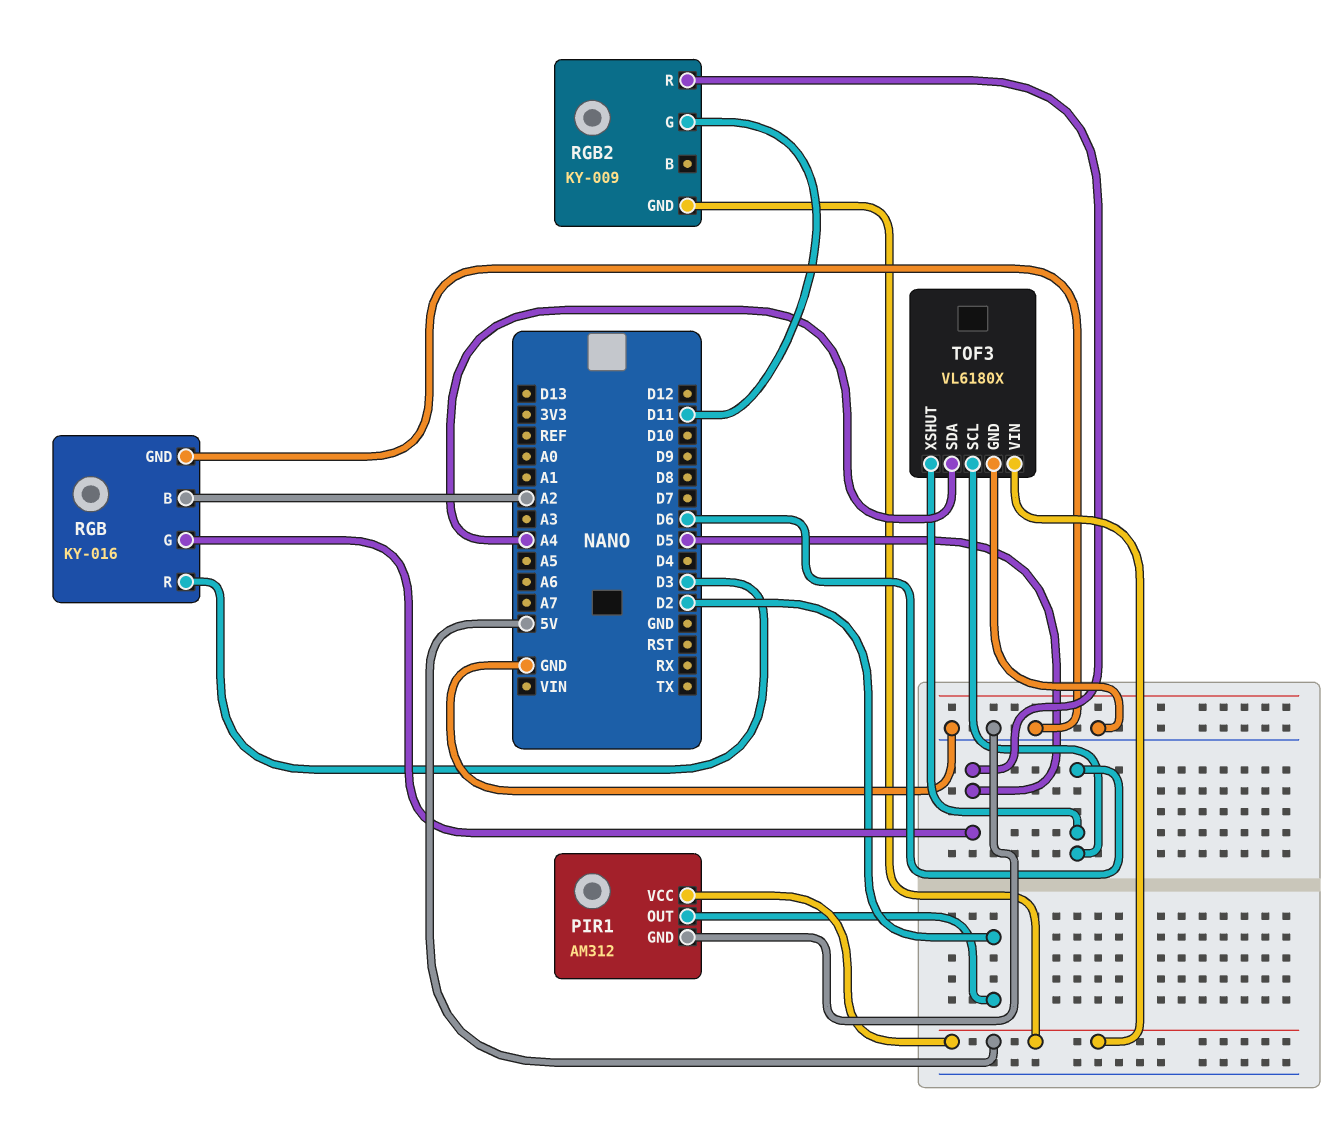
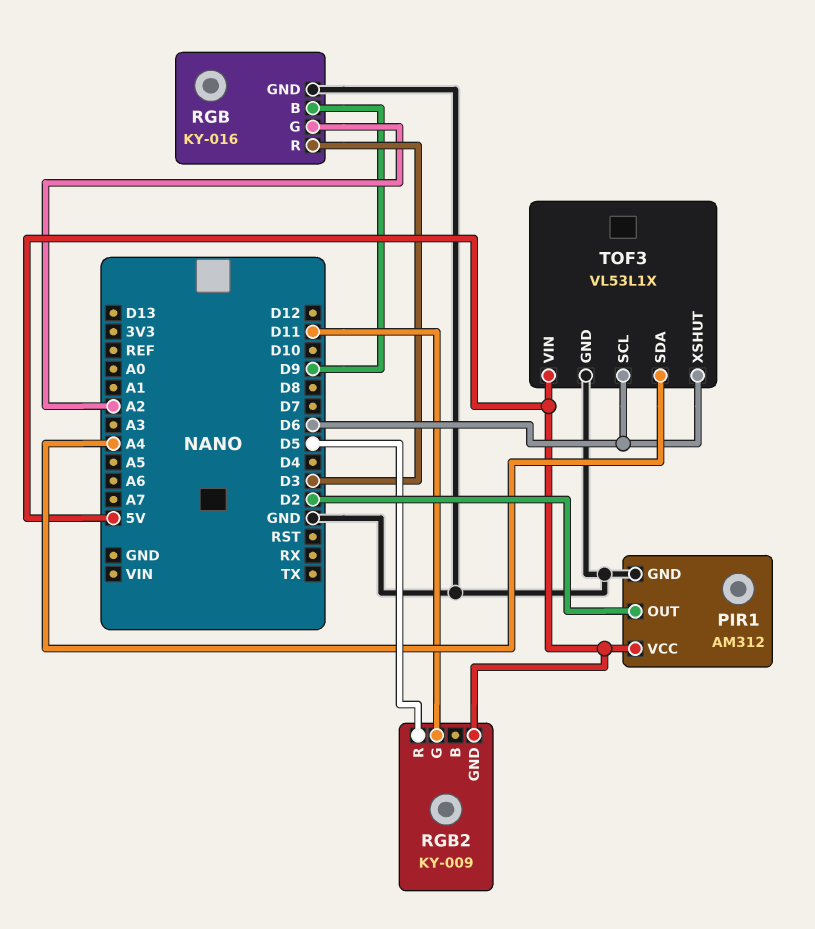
RGB pin B: A2 -> D9
RGB pin G: D5 -> A2
TOF3: VL6180X -> VL53L1X

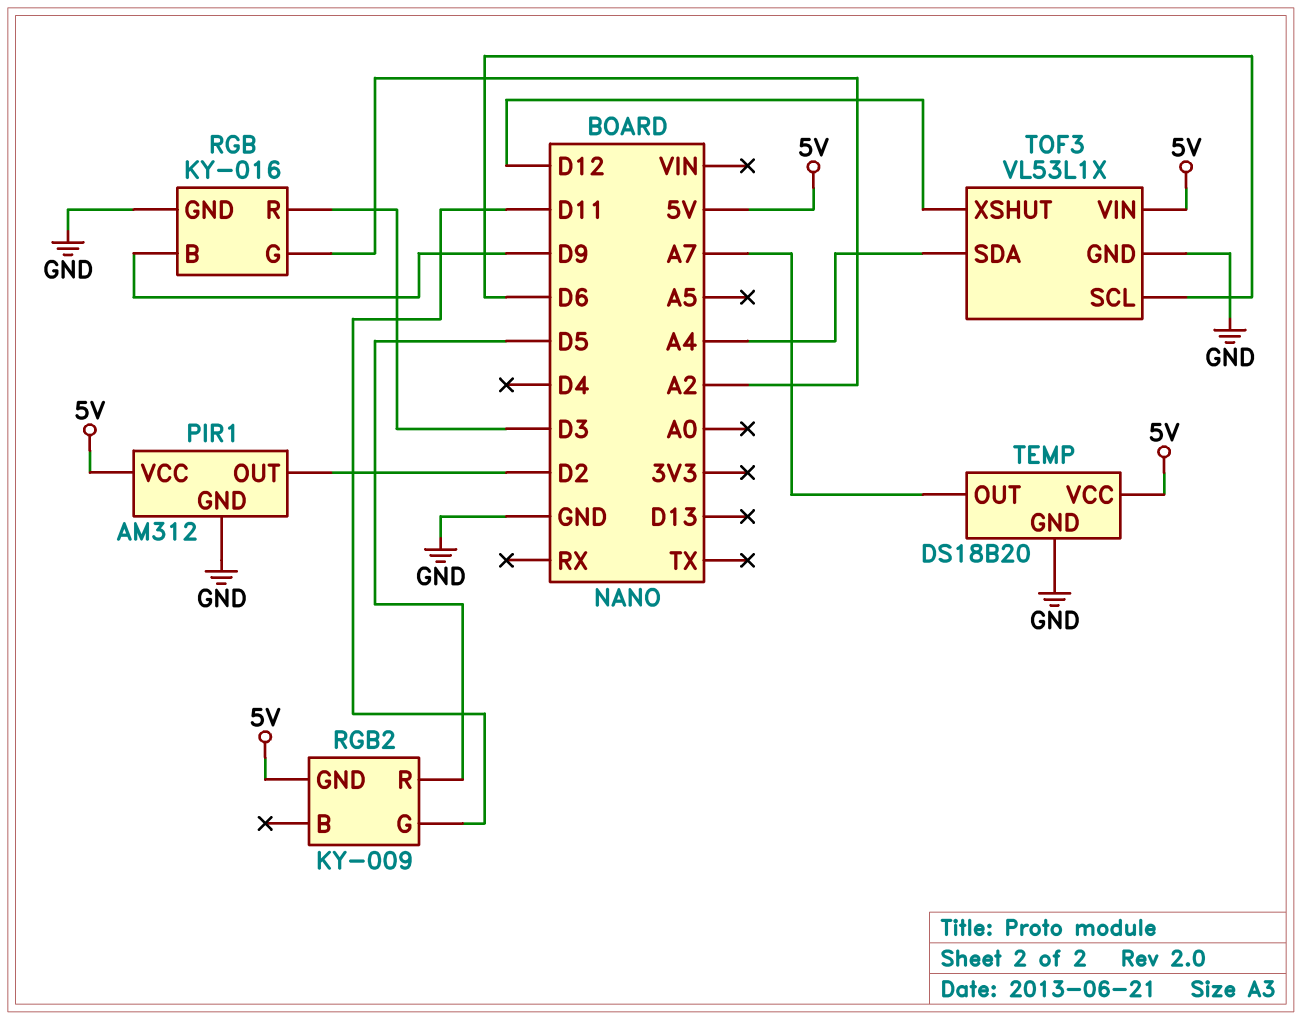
TEMP: none -> DS18B20
TEMP pin GND: none -> GND
TEMP pin OUT: none -> A7
TEMP pin VCC: none -> 5V
TOF3 pin XSHUT: D6 -> D12

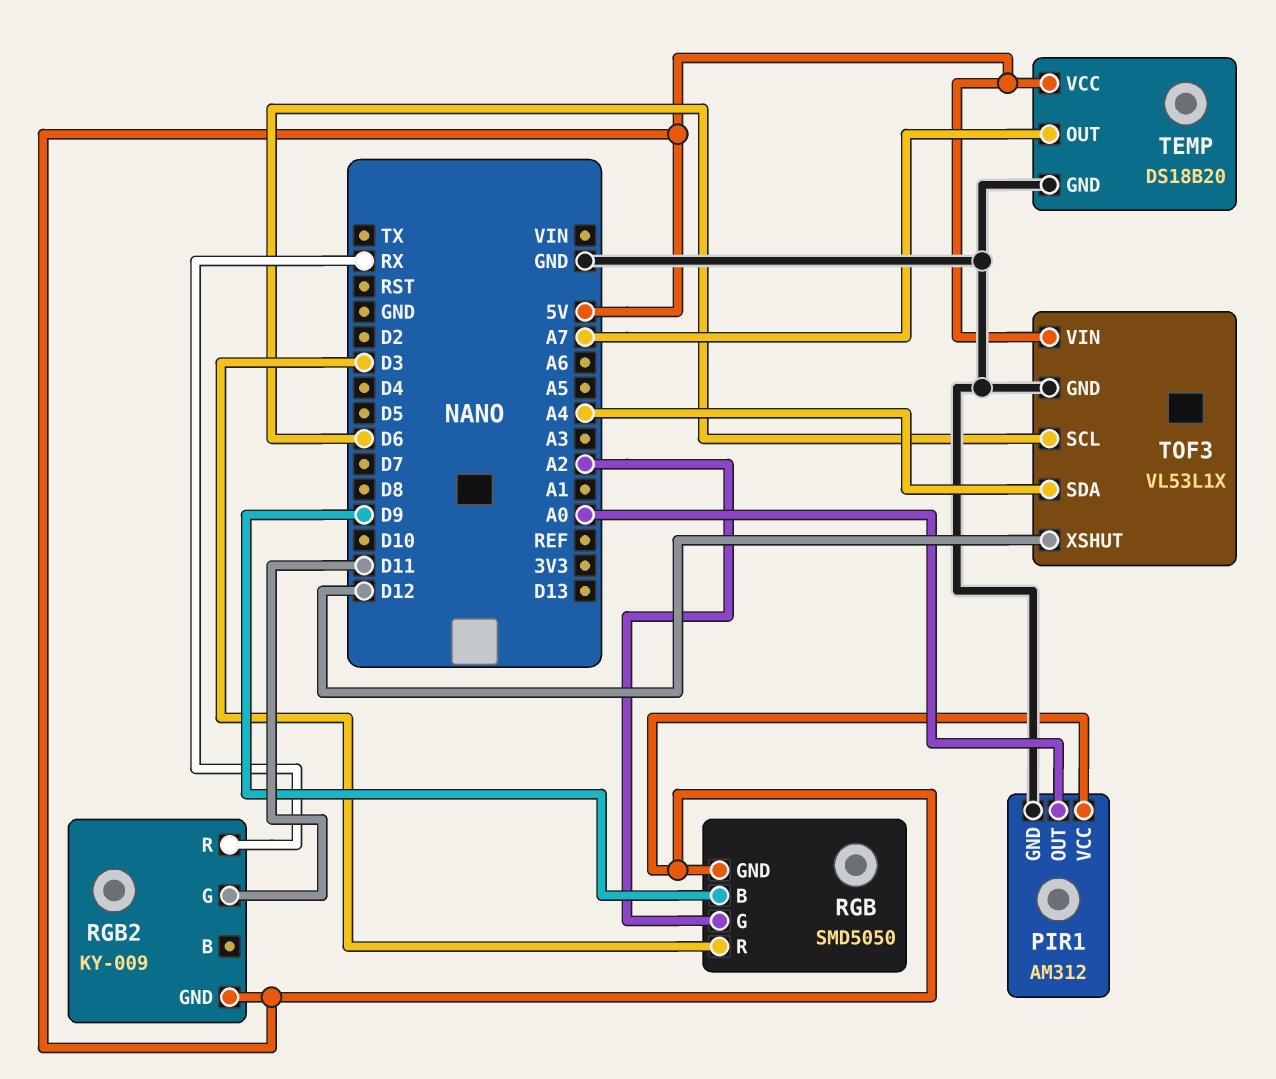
PIR1 pin OUT: D2 -> A0
RGB: KY-016 -> SMD5050
RGB pin GND: GND -> 5V
RGB2 pin R: D5 -> RX

